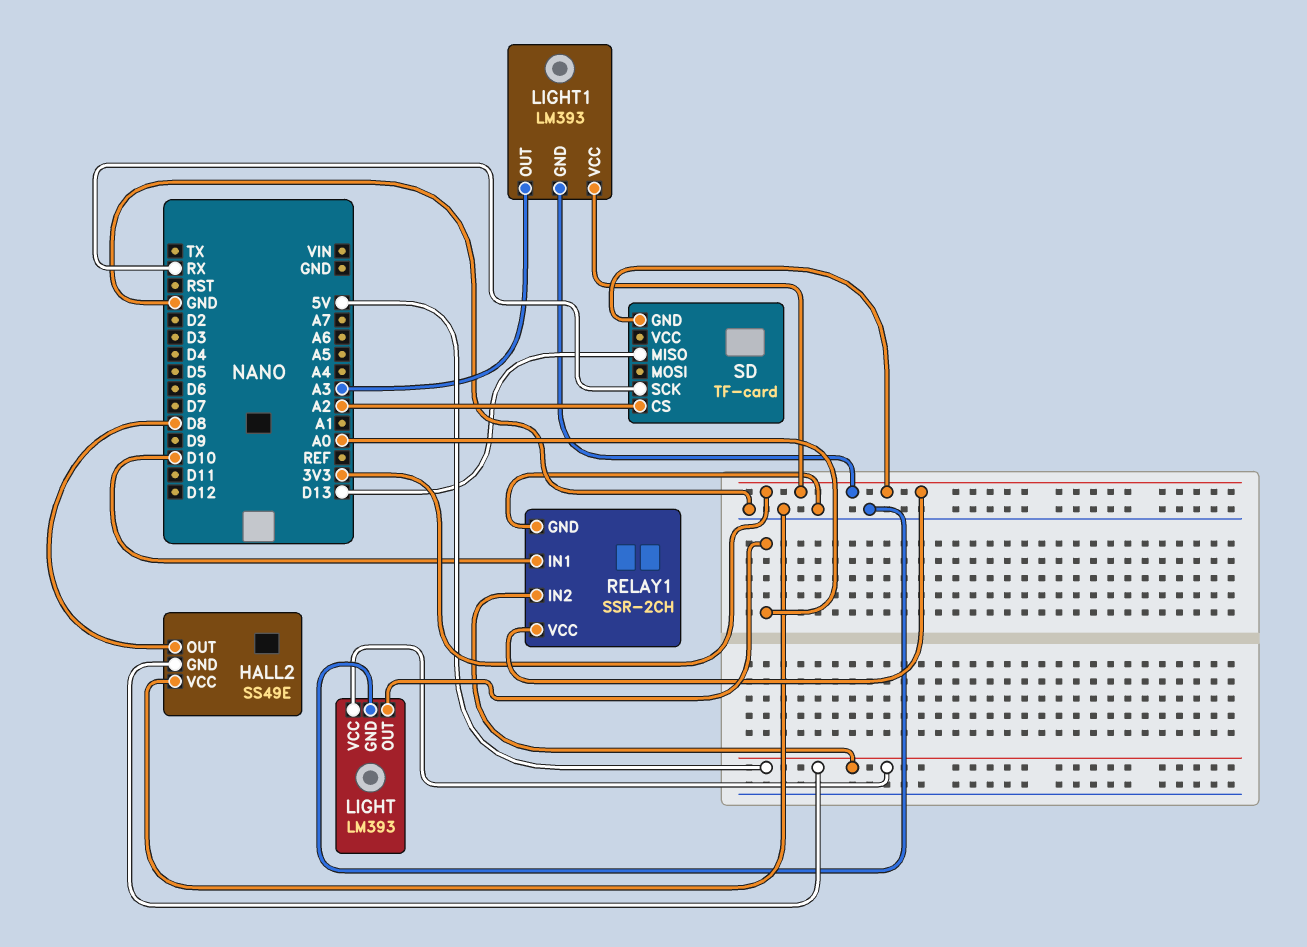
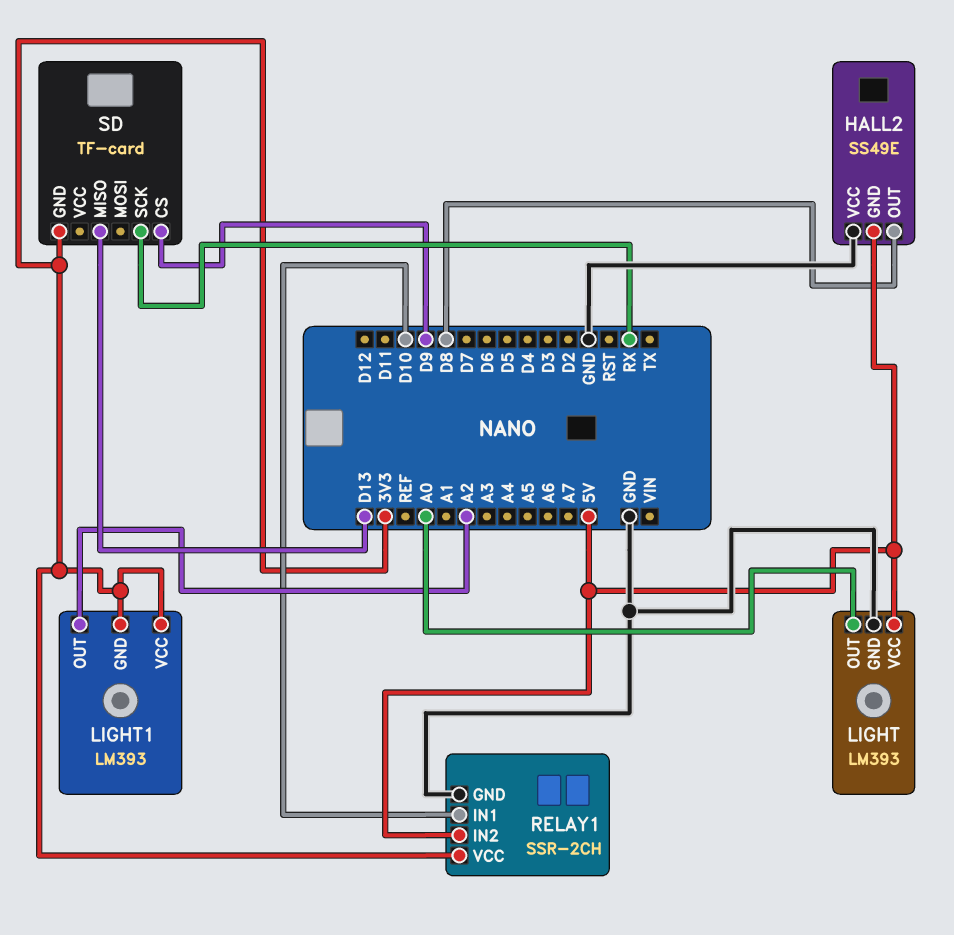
LIGHT1 pin OUT: A3 -> A2
SD pin CS: A2 -> D9

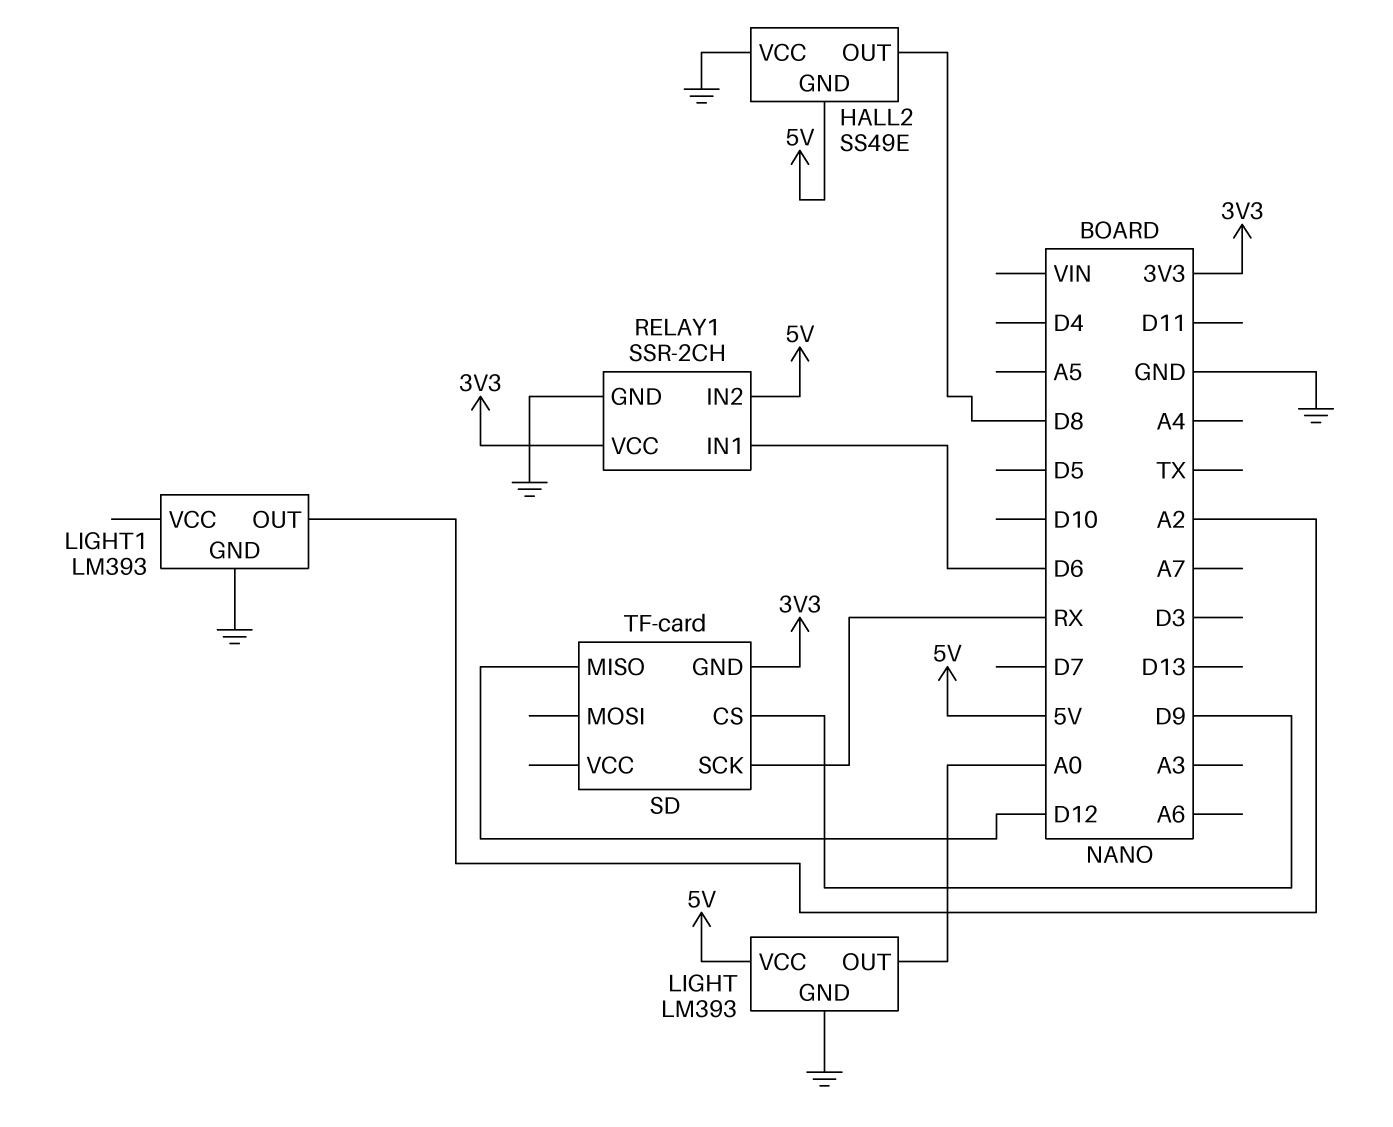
LIGHT1 pin GND: 3V3 -> GND
LIGHT1 pin VCC: 3V3 -> none
RELAY1 pin IN1: D10 -> D6
SD pin MISO: D13 -> D12

